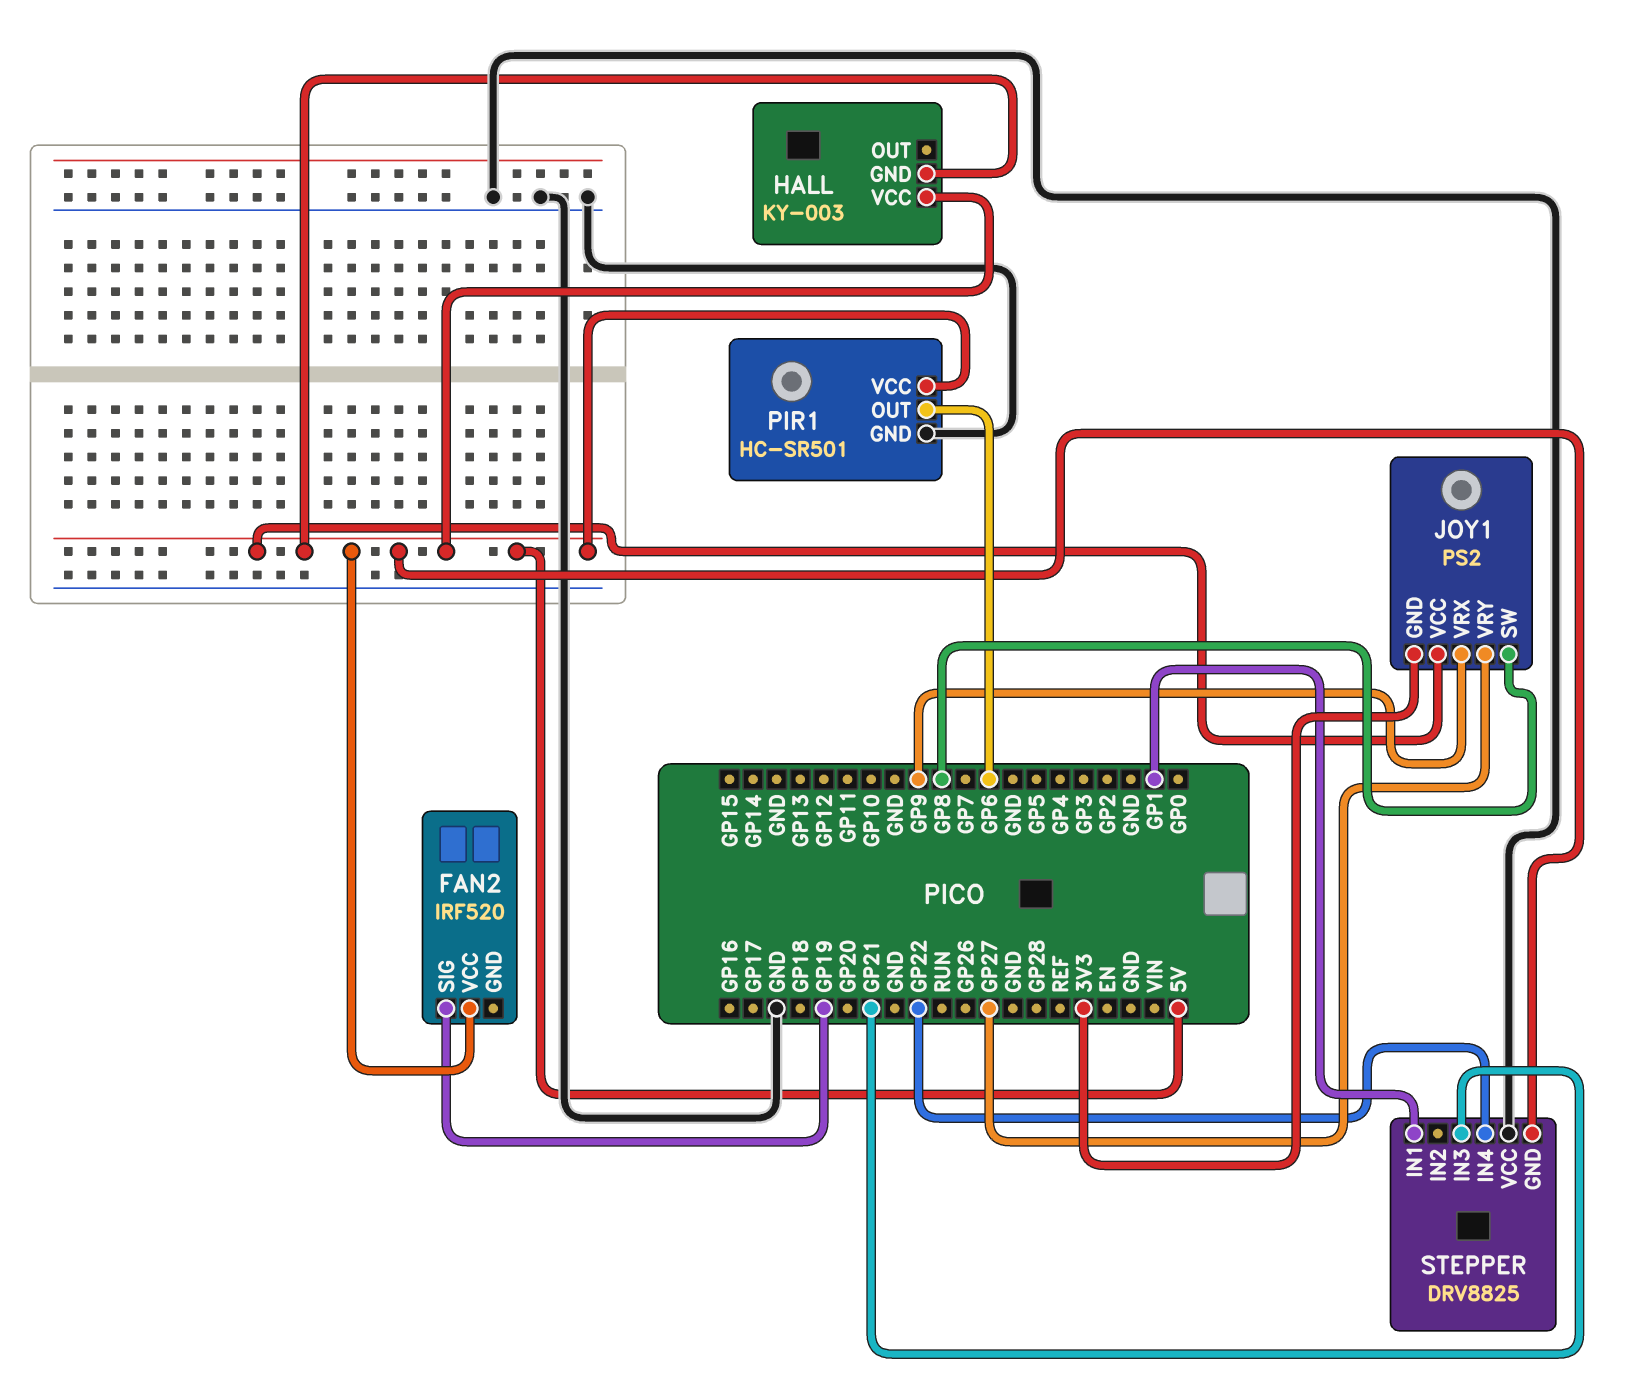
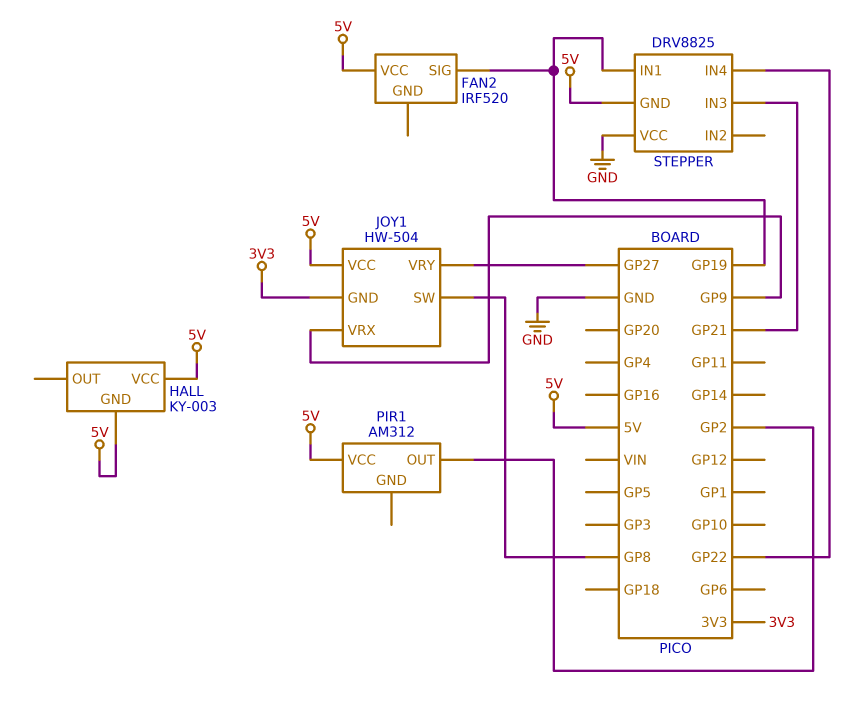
JOY1: PS2 -> HW-504
PIR1: HC-SR501 -> AM312
PIR1 pin GND: GND -> none
PIR1 pin OUT: GP6 -> GP2
STEPPER pin IN1: GP1 -> GP19

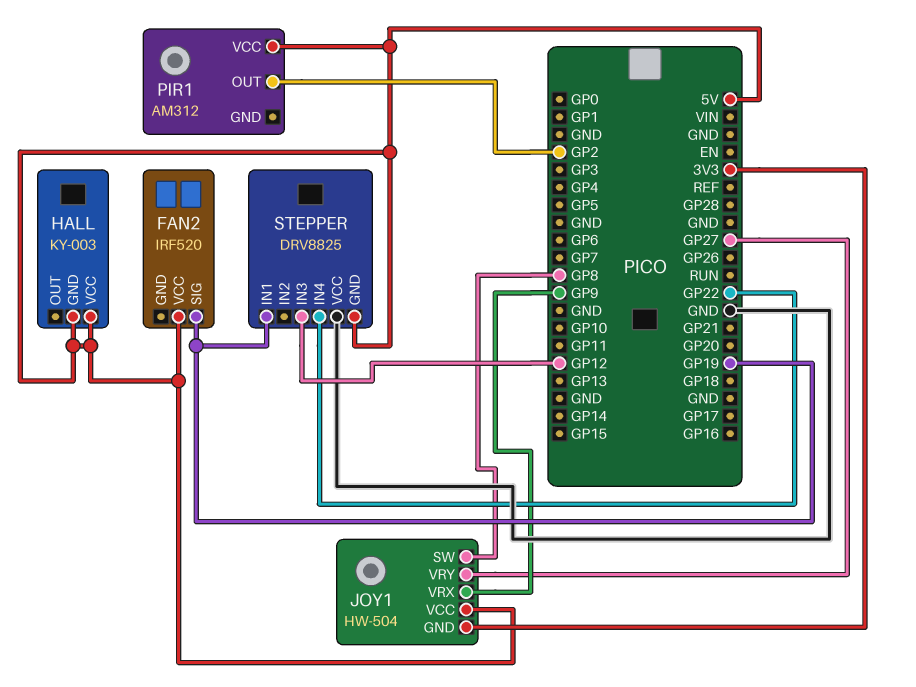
STEPPER pin IN3: GP21 -> GP12

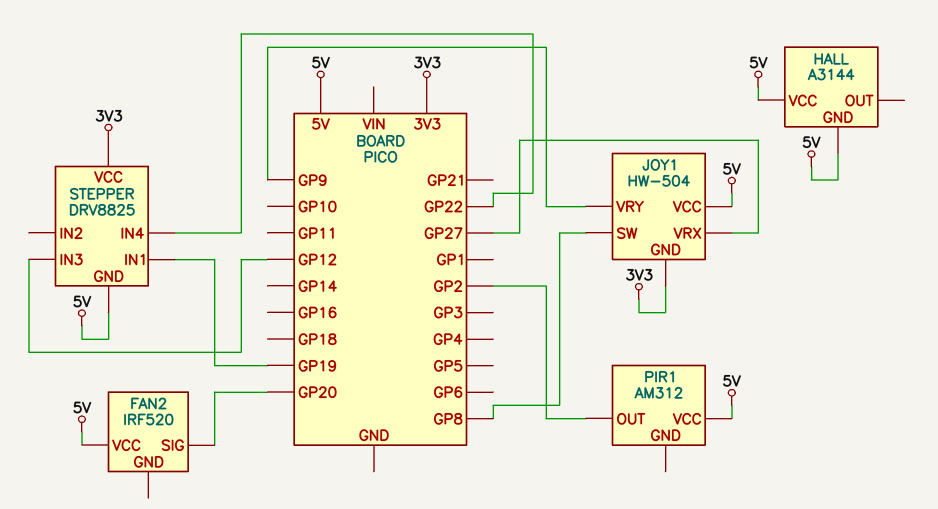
FAN2 pin SIG: GP19 -> GP20
HALL: KY-003 -> A3144
JOY1 pin VRX: GP9 -> GP27
JOY1 pin VRY: GP27 -> GP9
STEPPER pin VCC: GND -> 3V3

